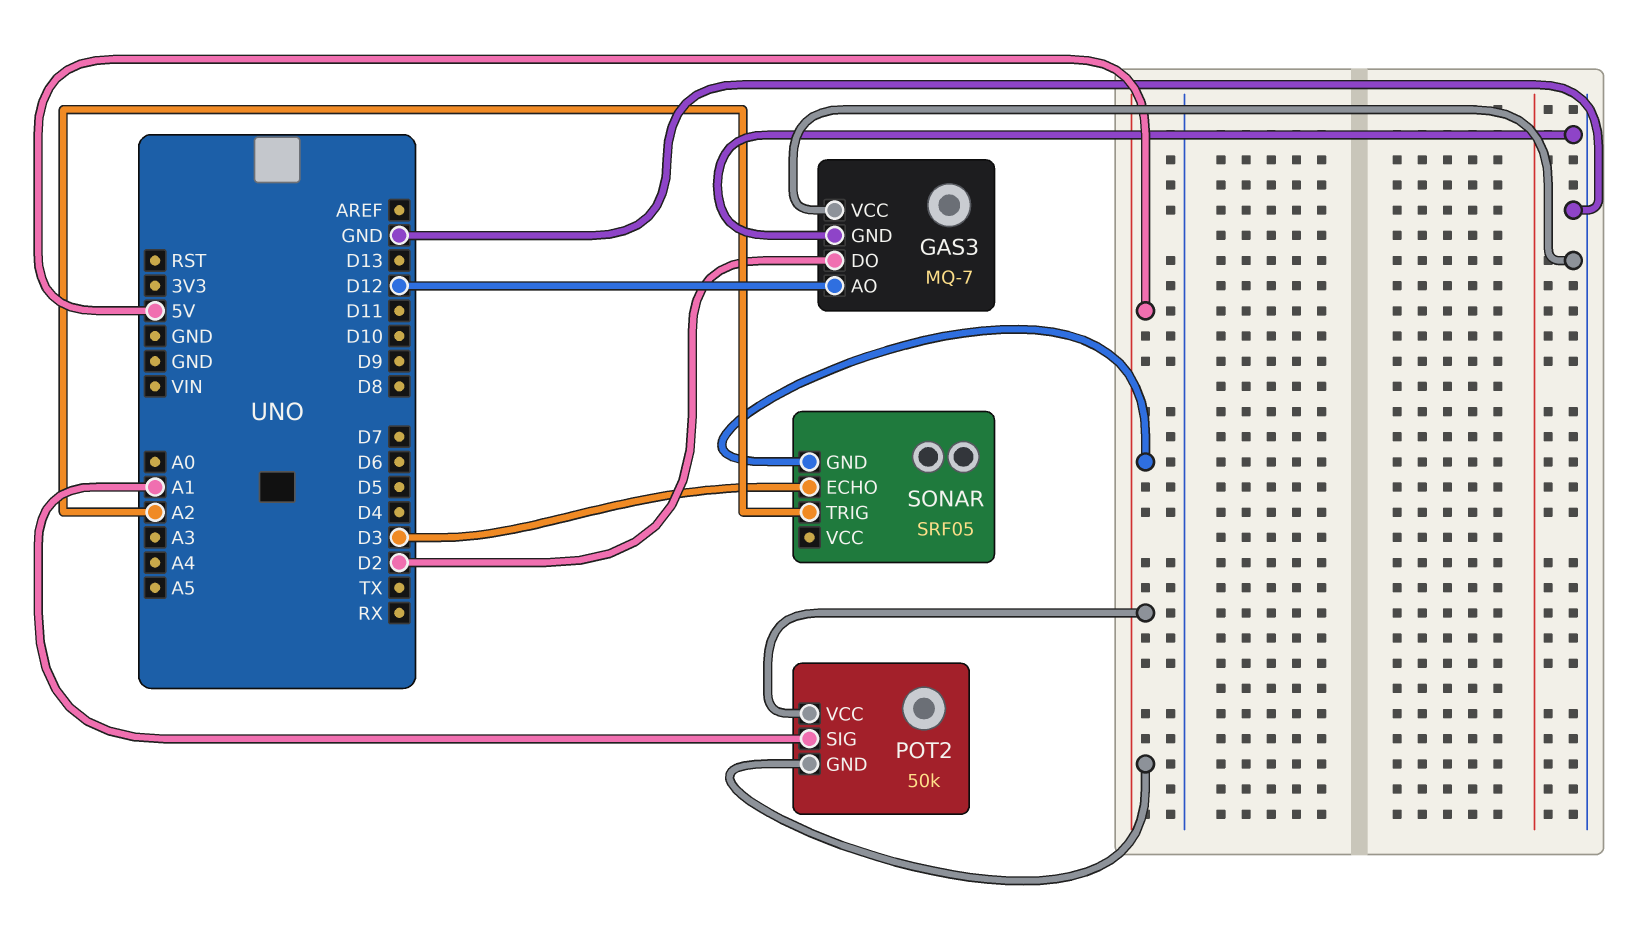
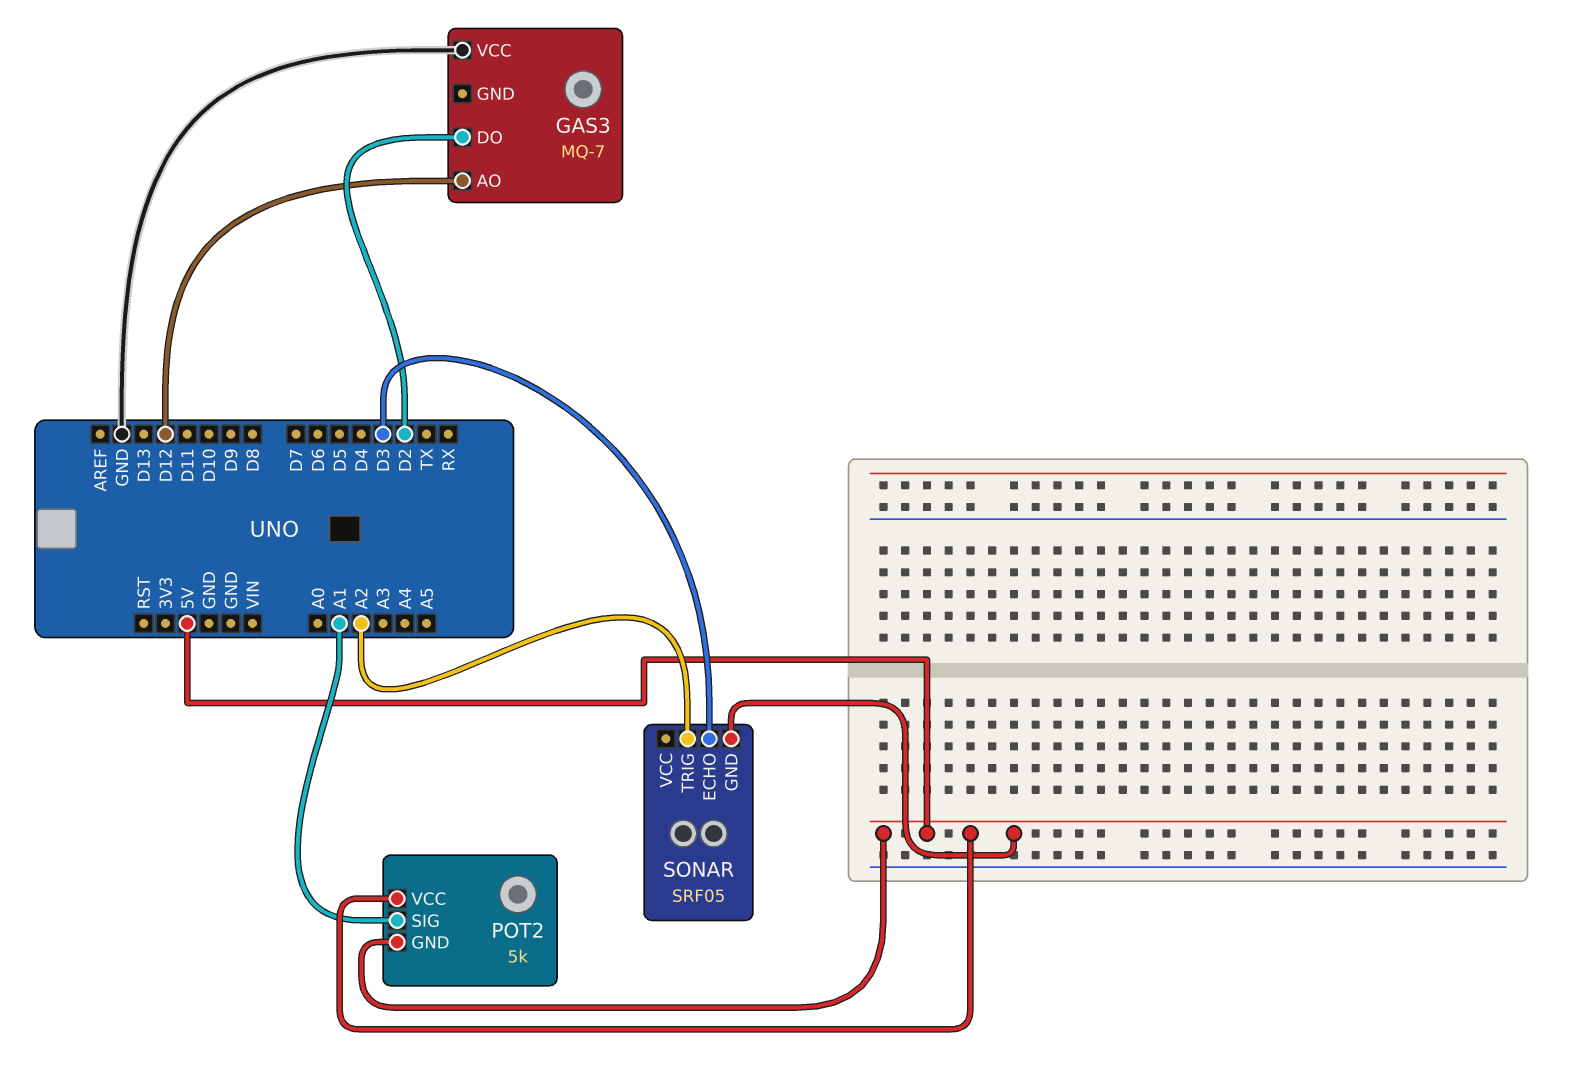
GAS3 pin GND: GND -> none
POT2: 50k -> 5k

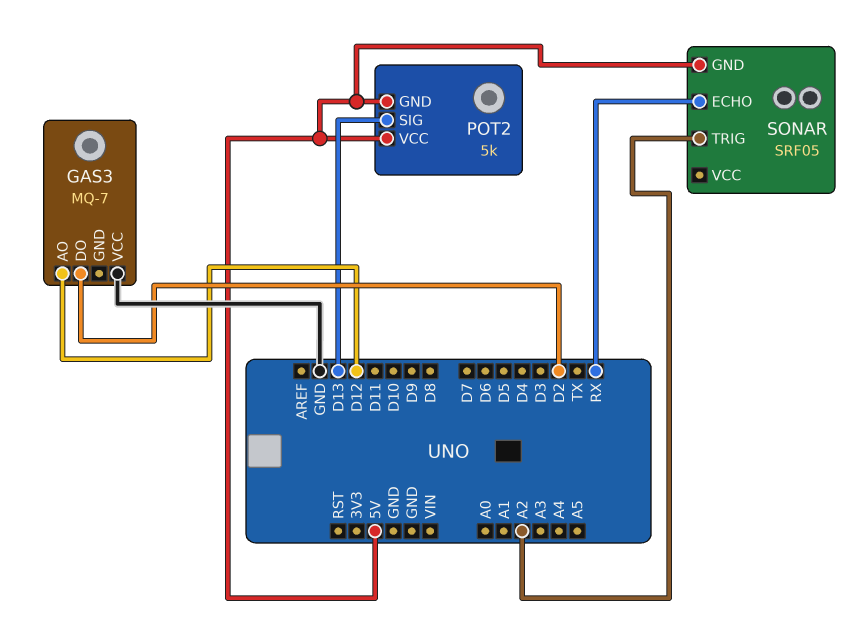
POT2 pin SIG: A1 -> D13
SONAR pin ECHO: D3 -> RX

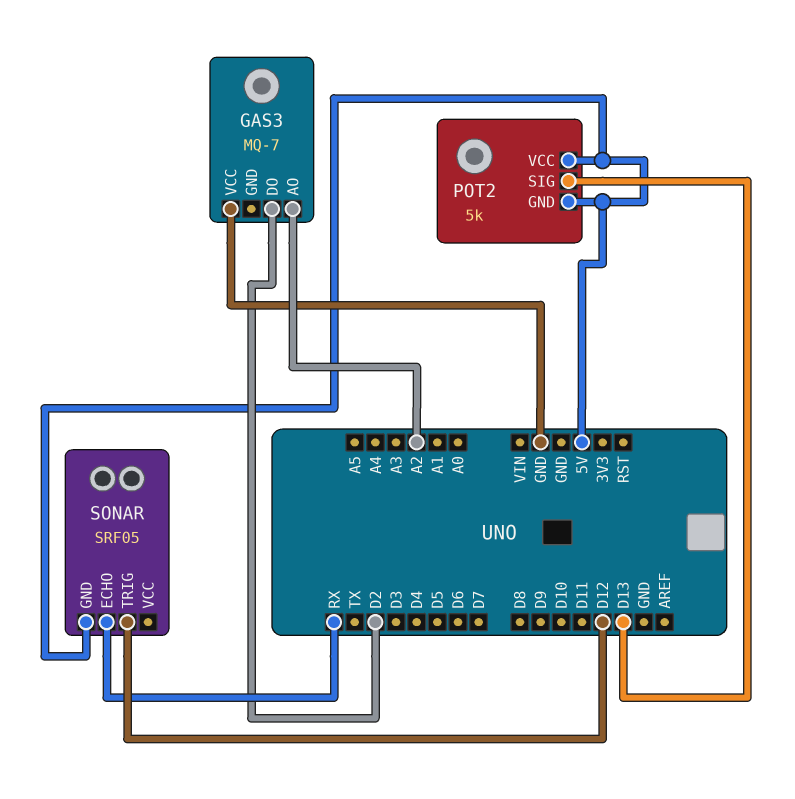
GAS3 pin AO: D12 -> A2
SONAR pin TRIG: A2 -> D12

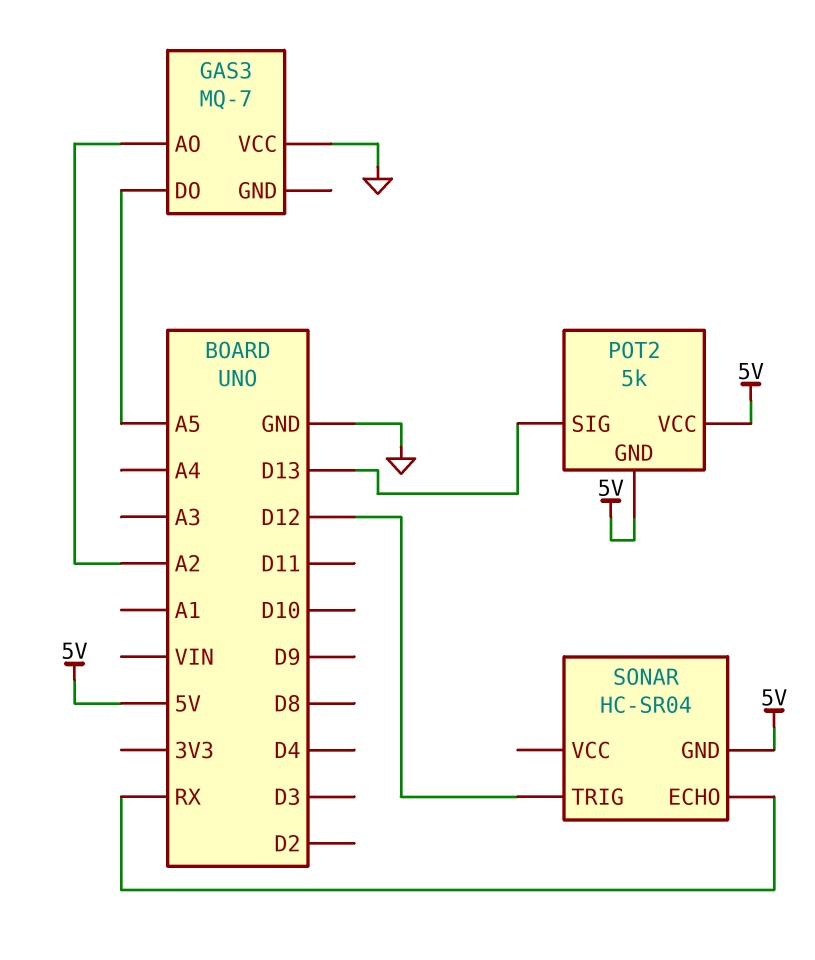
GAS3 pin DO: D2 -> A5
SONAR: SRF05 -> HC-SR04

